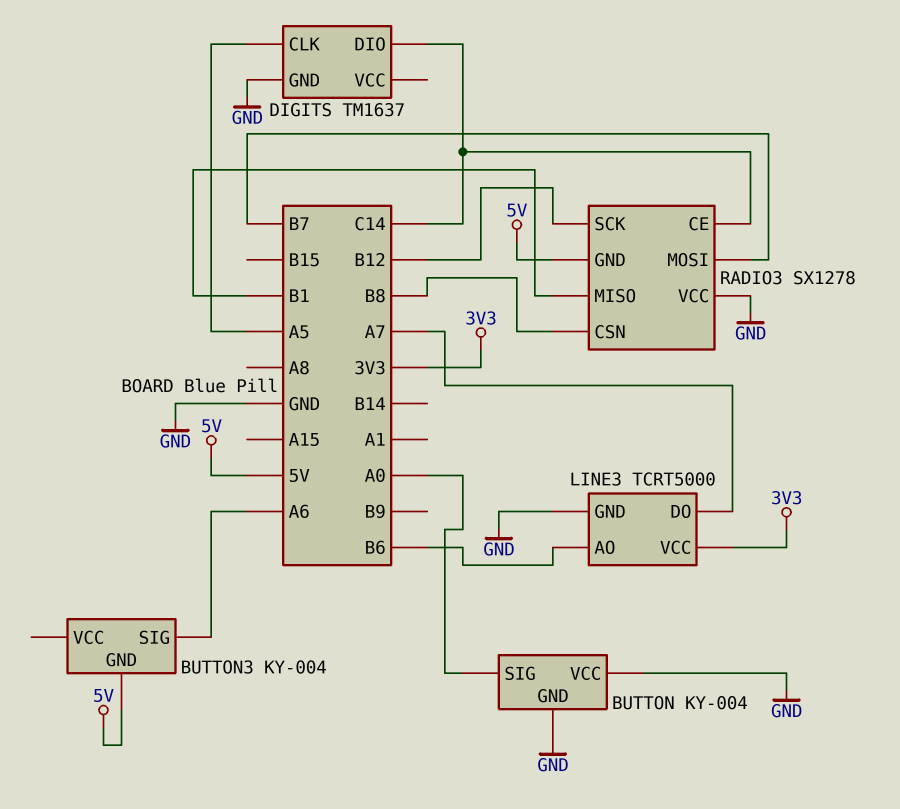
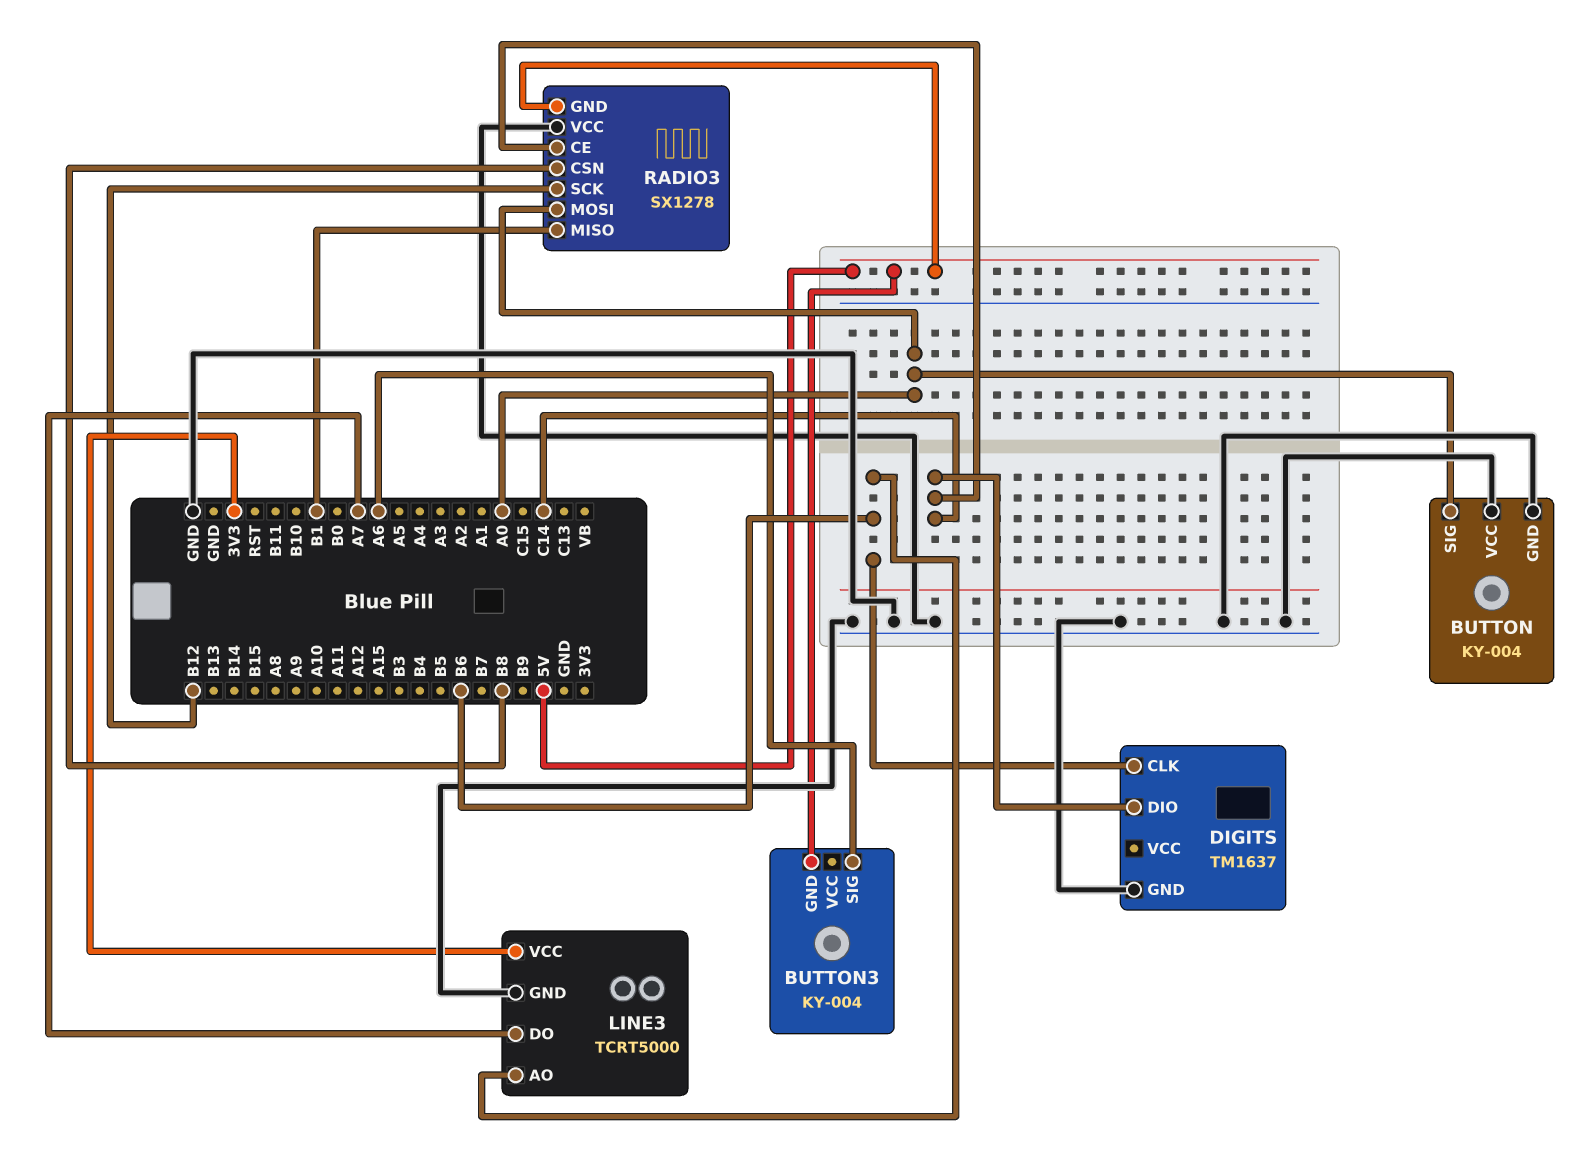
DIGITS pin CLK: A5 -> B6
RADIO3 pin MOSI: B7 -> A0

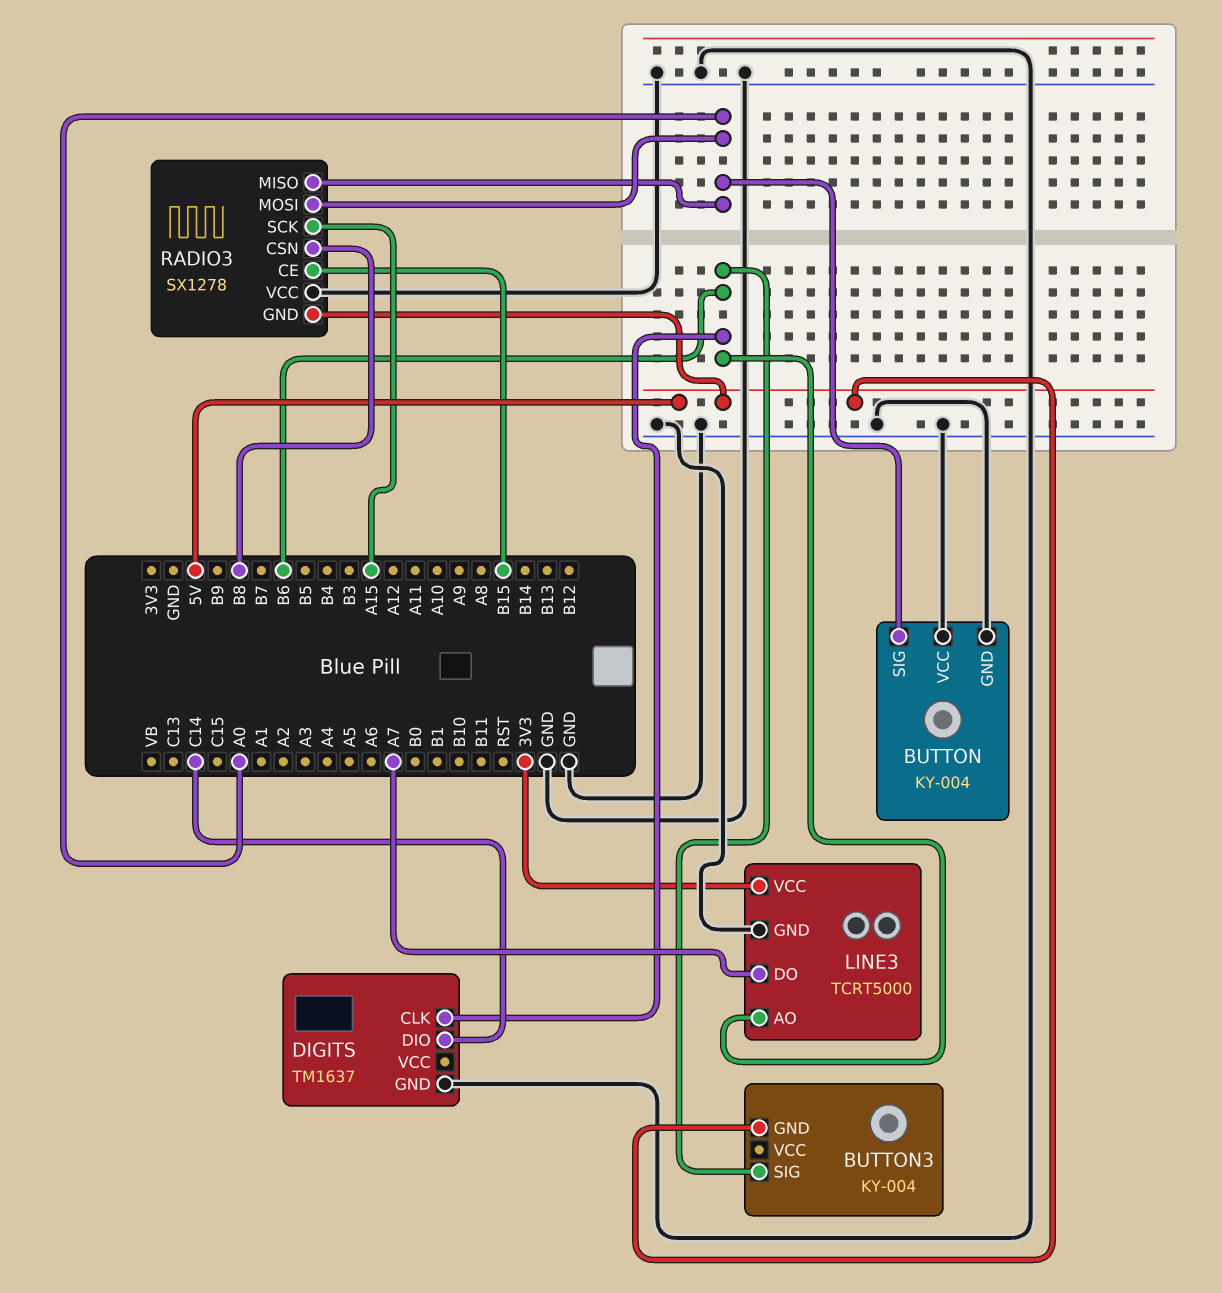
BUTTON3 pin SIG: A6 -> B6
RADIO3 pin CE: C14 -> B15
RADIO3 pin MISO: B1 -> A0
RADIO3 pin SCK: B12 -> A15

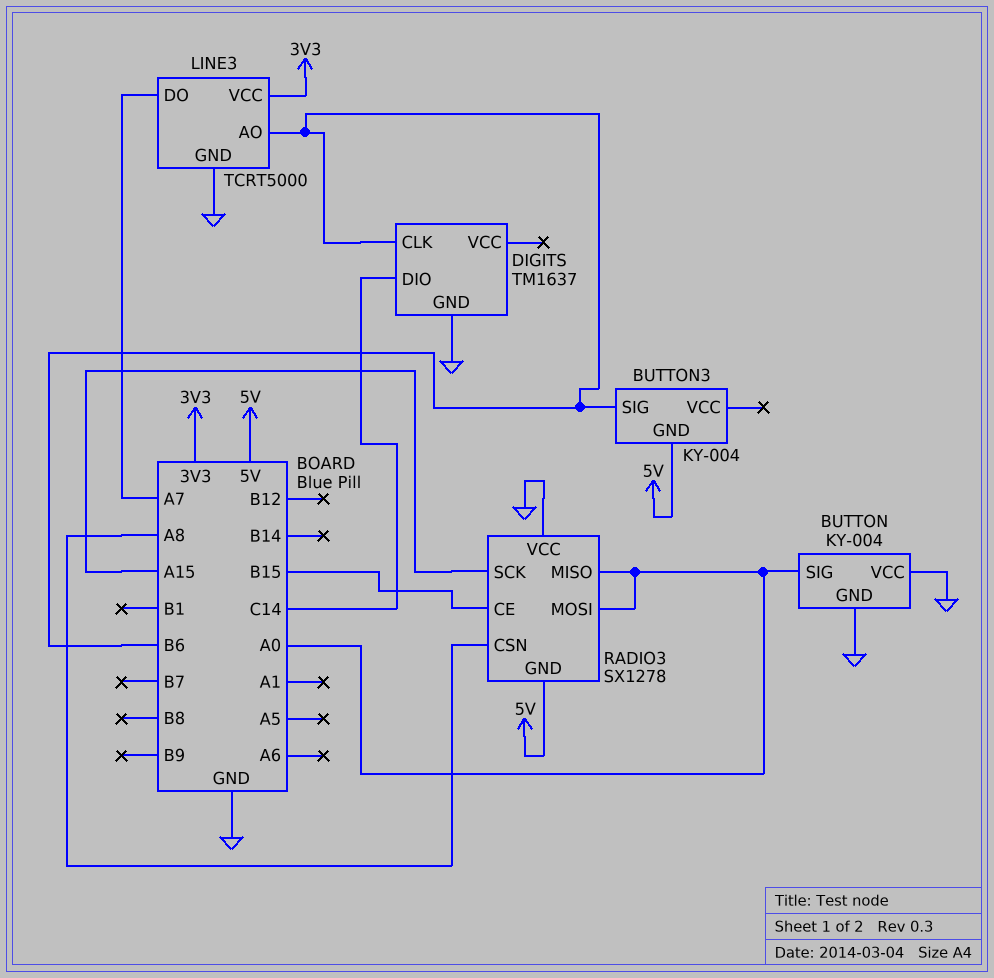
RADIO3 pin CSN: B8 -> A8

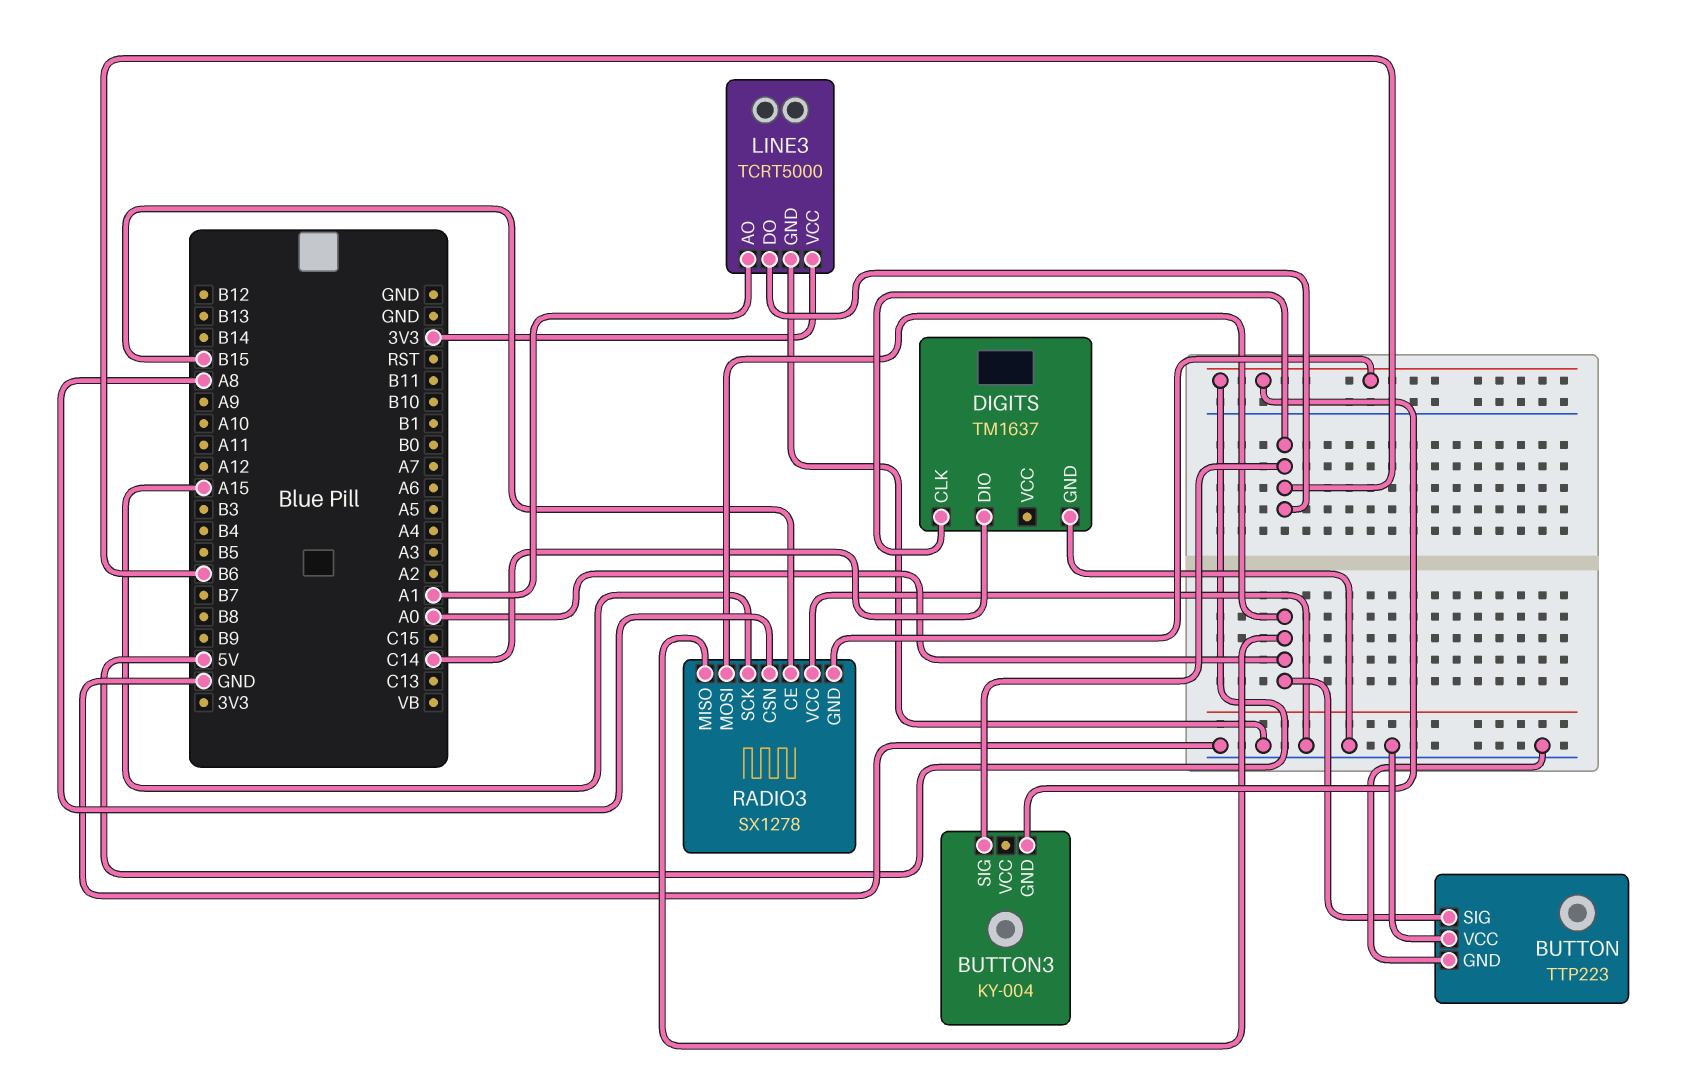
BUTTON: KY-004 -> TTP223
LINE3 pin AO: B6 -> A1
LINE3 pin DO: A7 -> B6

